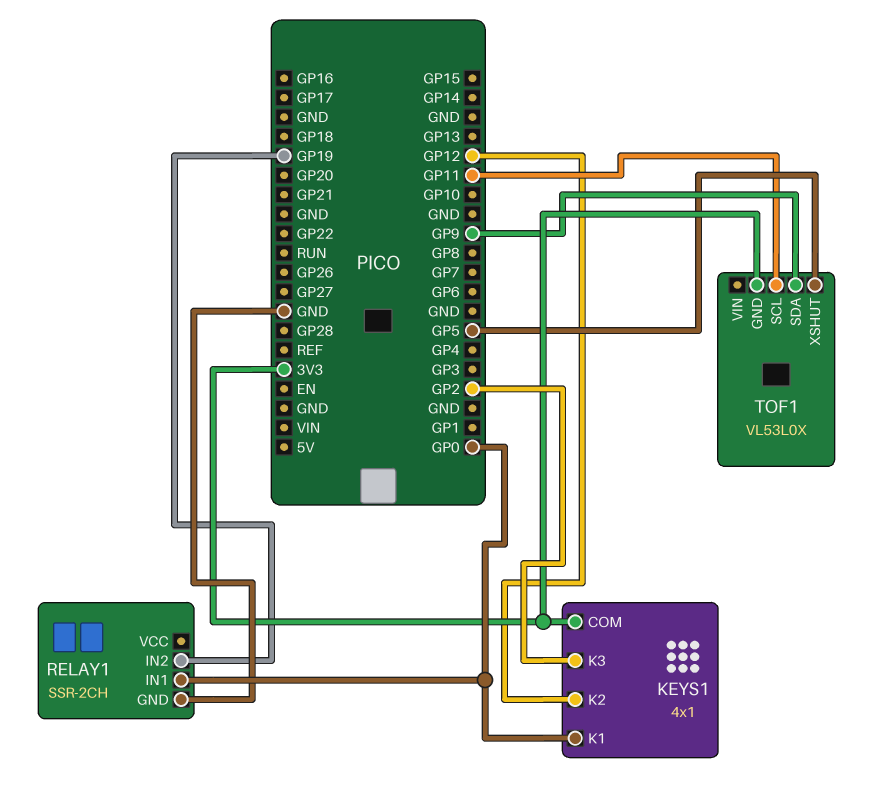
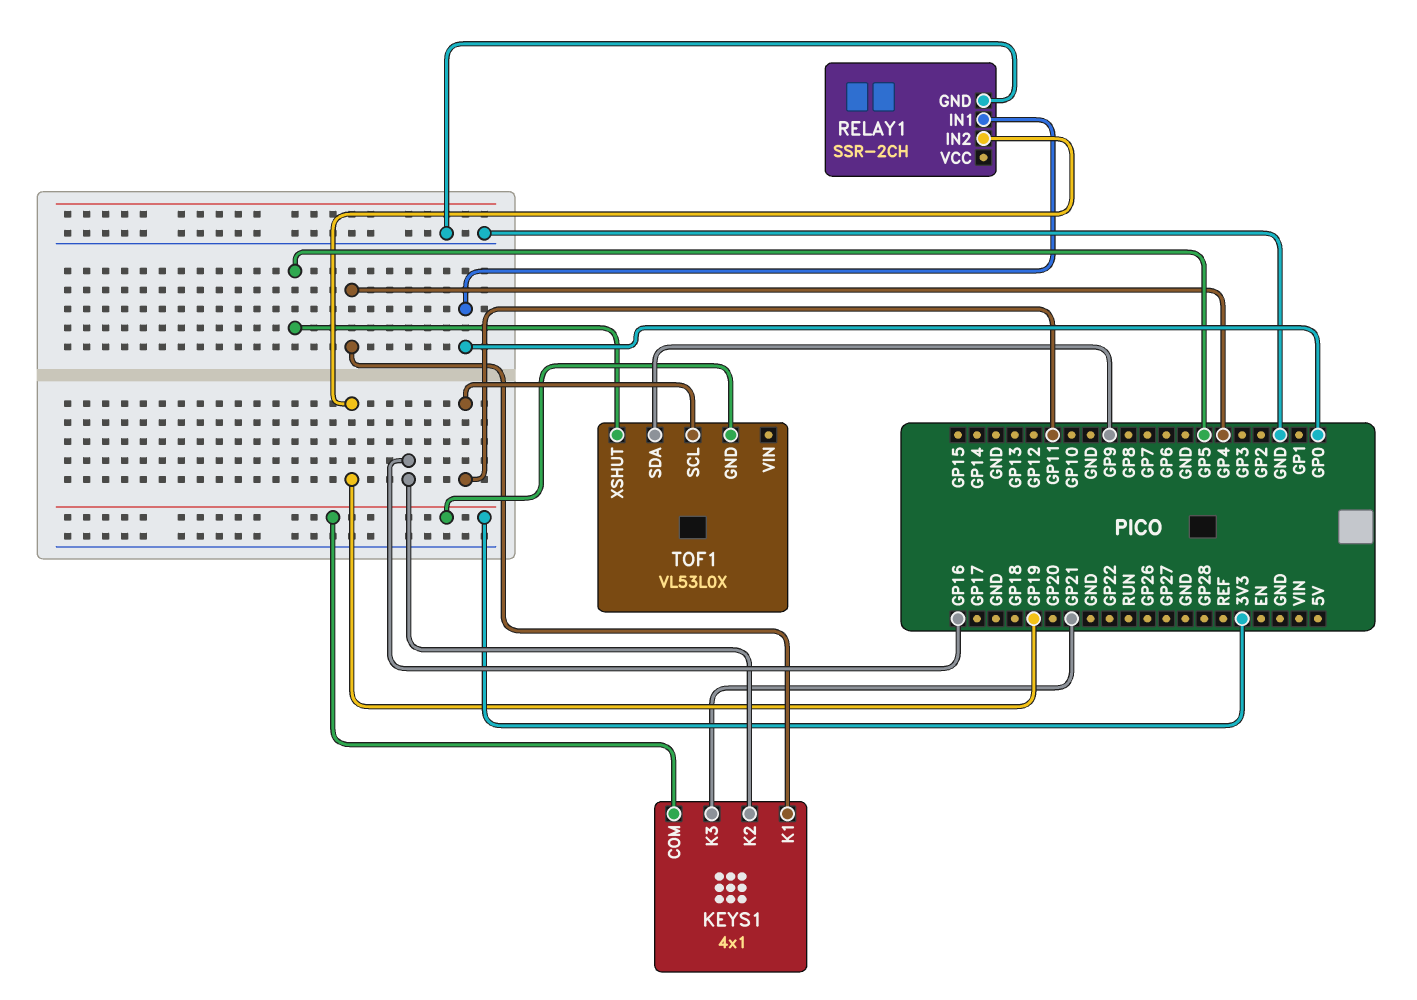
KEYS1 pin K1: GP0 -> GP4
KEYS1 pin K2: GP12 -> GP16
KEYS1 pin K3: GP2 -> GP21

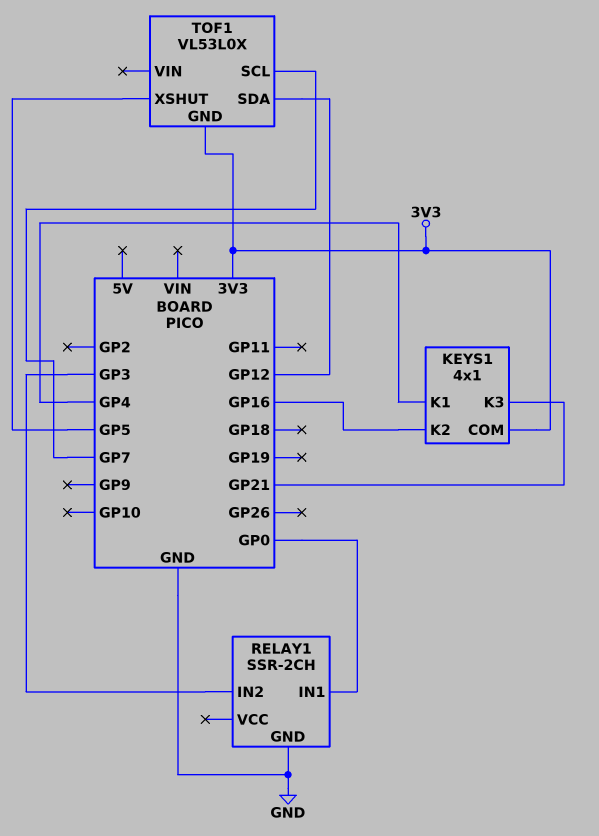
RELAY1 pin IN2: GP19 -> GP3
TOF1 pin SCL: GP11 -> GP7
TOF1 pin SDA: GP9 -> GP12

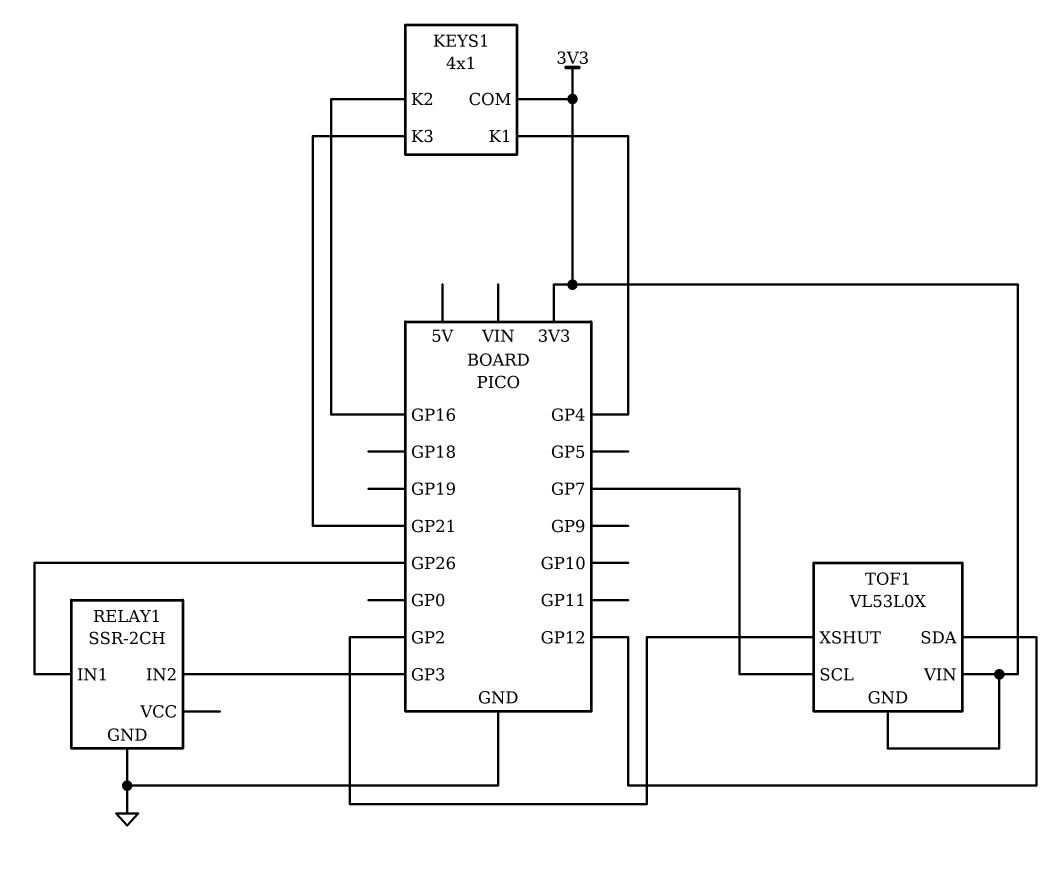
RELAY1 pin IN1: GP0 -> GP26
TOF1 pin VIN: none -> 3V3
TOF1 pin XSHUT: GP5 -> GP2

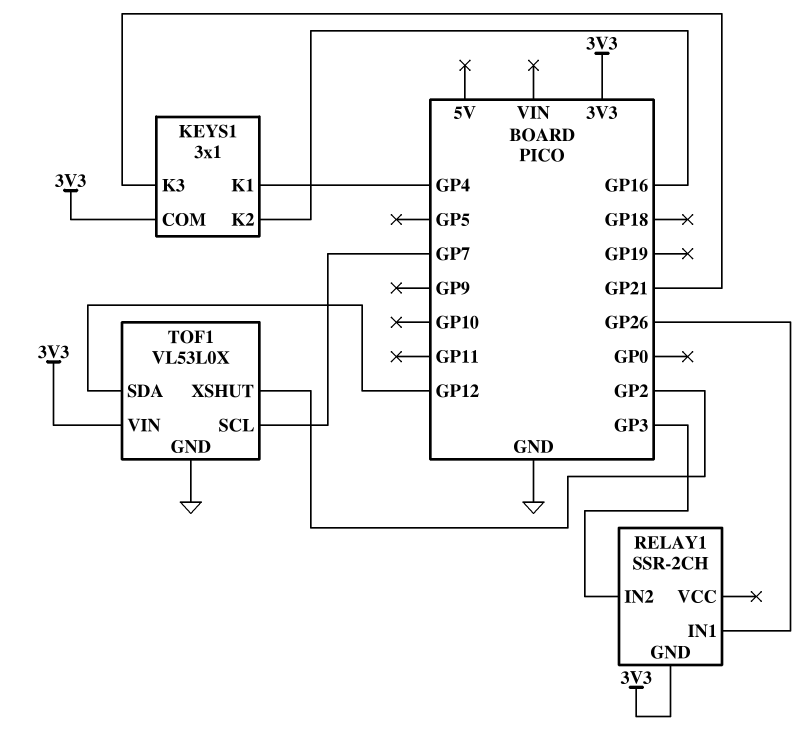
KEYS1: 4x1 -> 3x1
RELAY1 pin GND: GND -> 3V3
TOF1 pin GND: 3V3 -> GND

